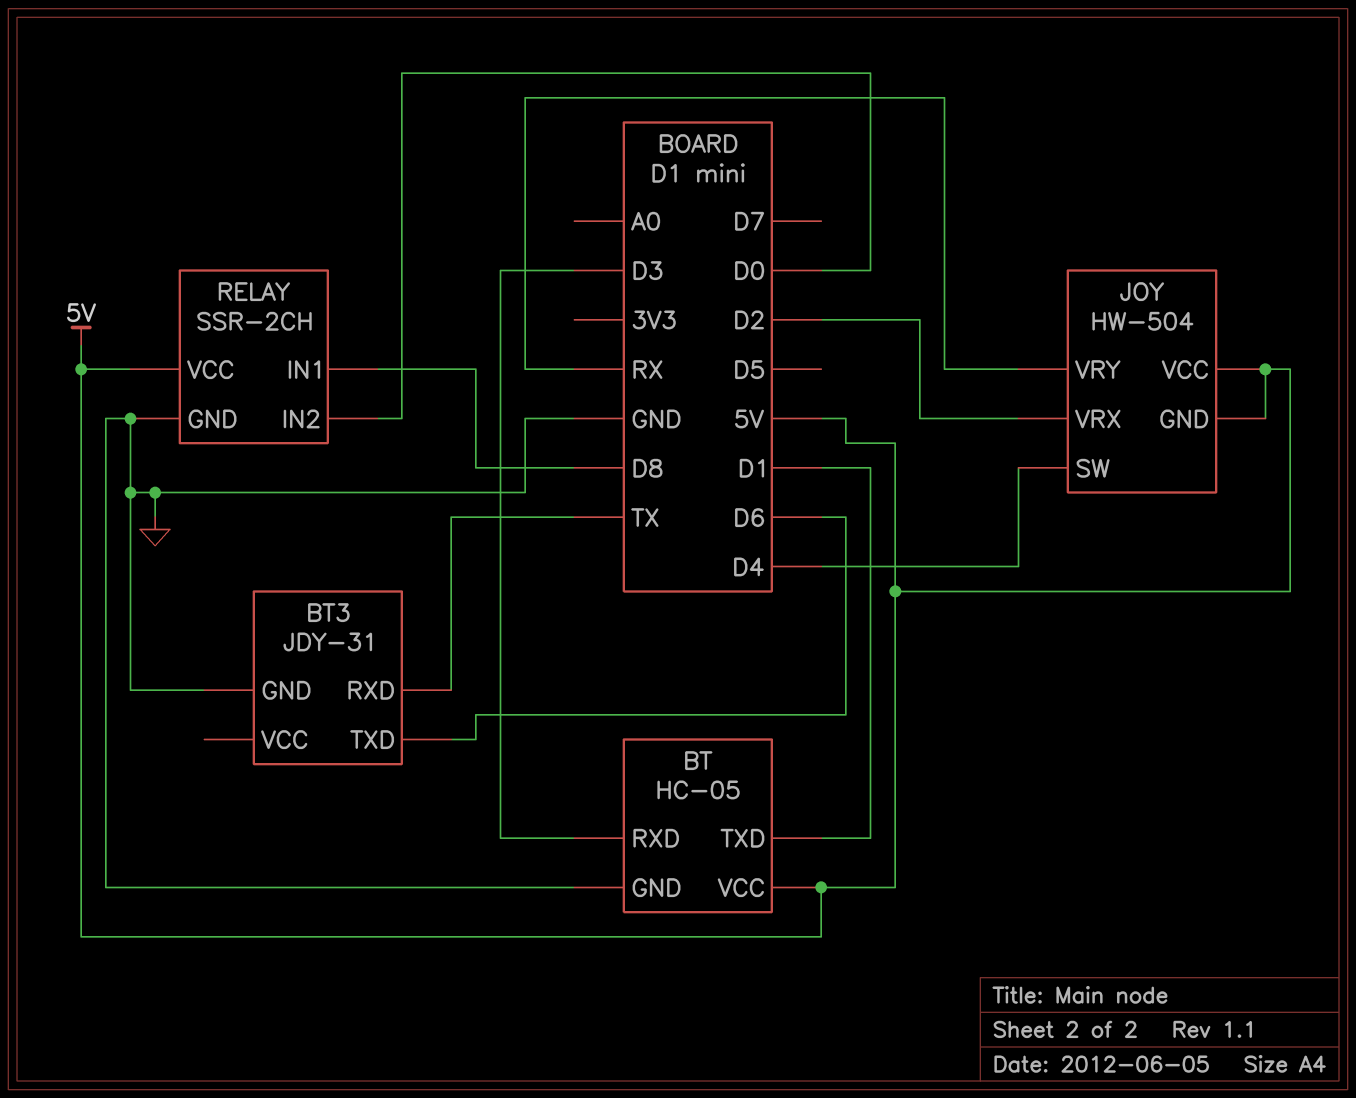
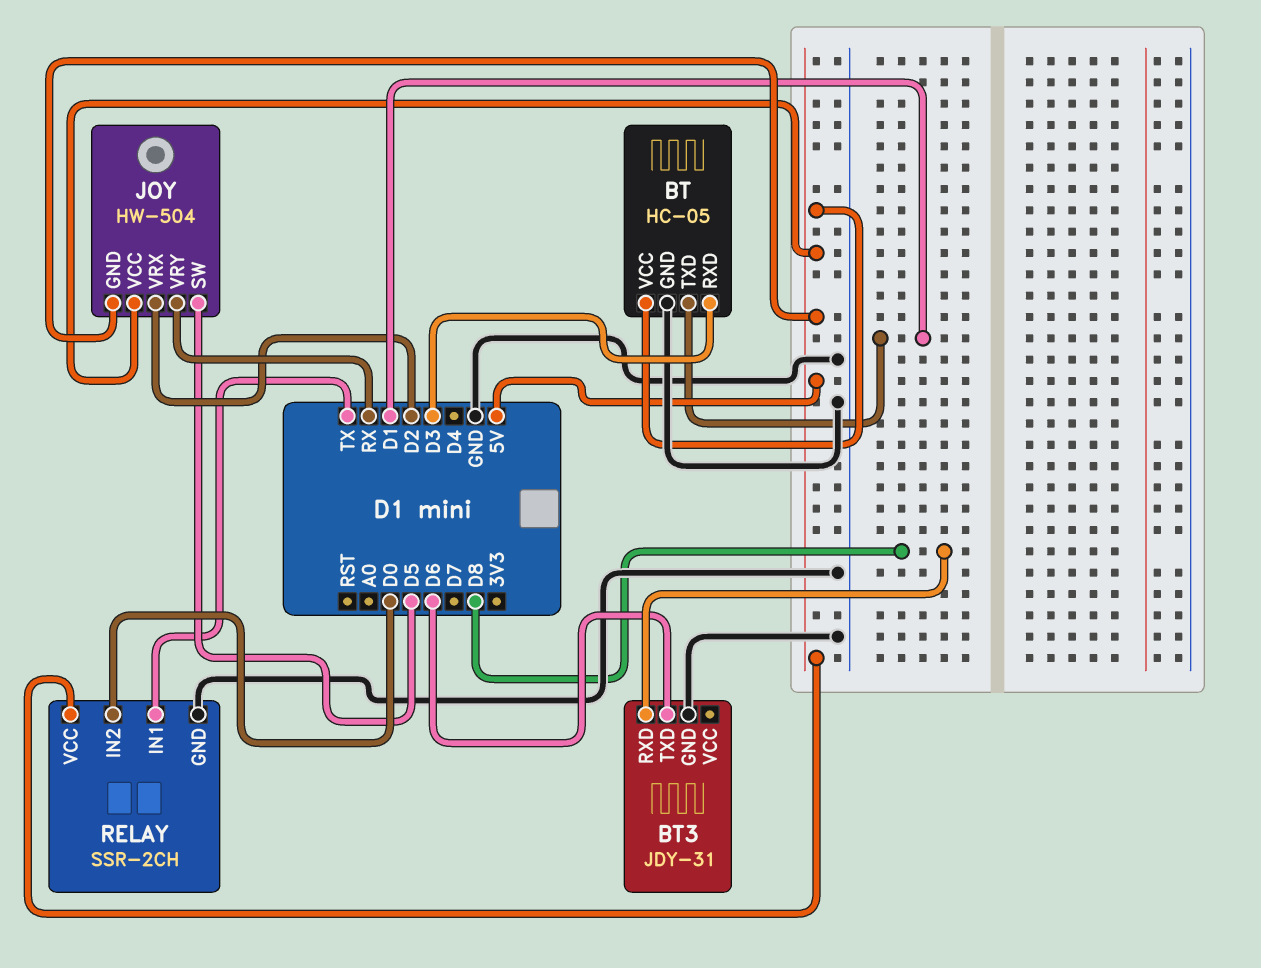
BT3 pin RXD: TX -> D8
JOY pin SW: D4 -> D5
RELAY pin IN1: D8 -> TX

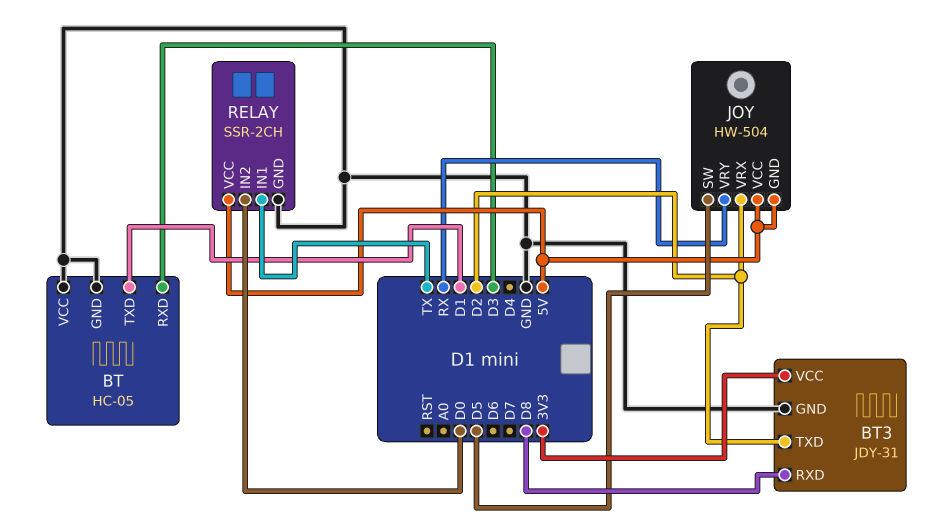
BT pin VCC: 5V -> GND
BT3 pin TXD: D6 -> D2
BT3 pin VCC: none -> 3V3

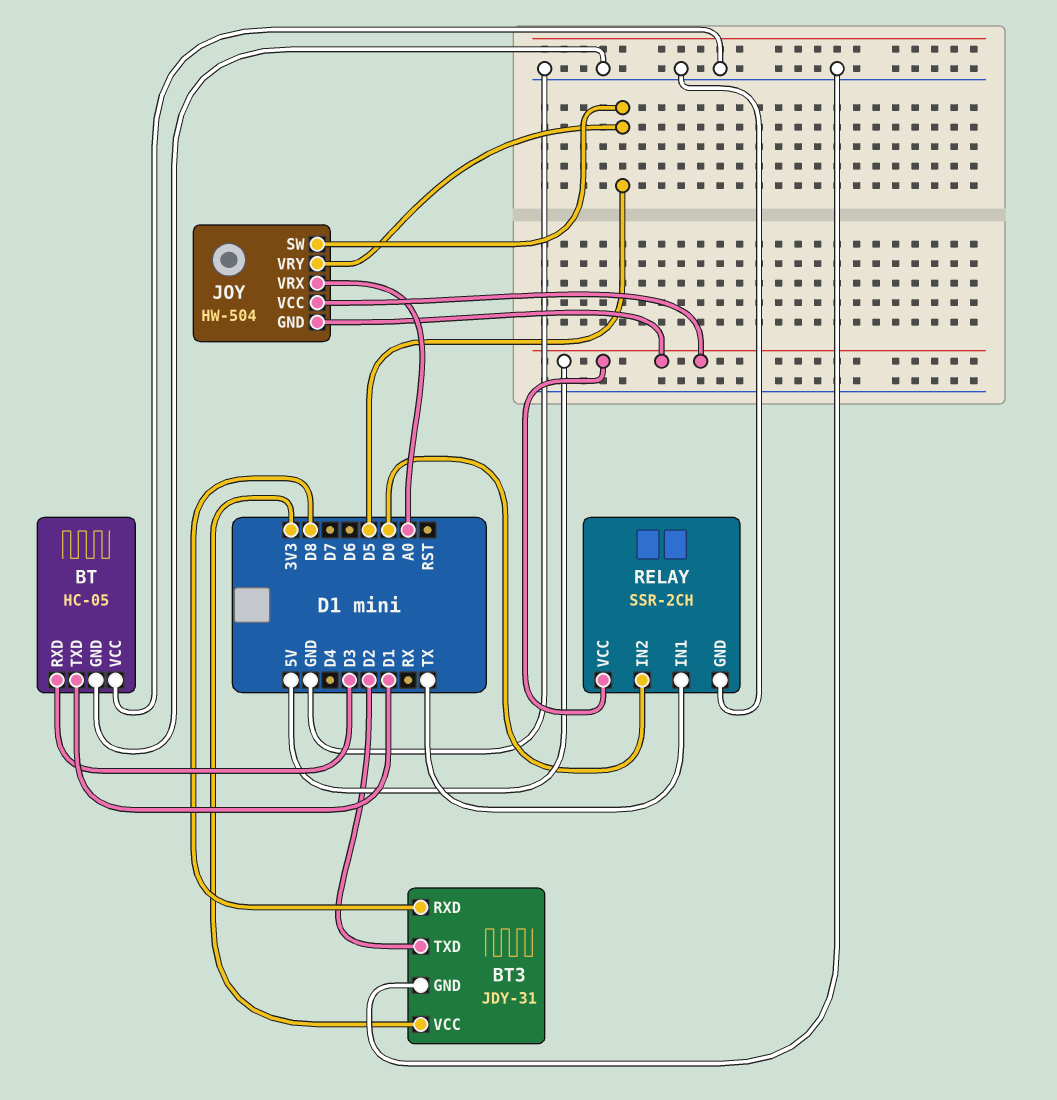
JOY pin VRX: D2 -> A0
JOY pin VRY: RX -> D5

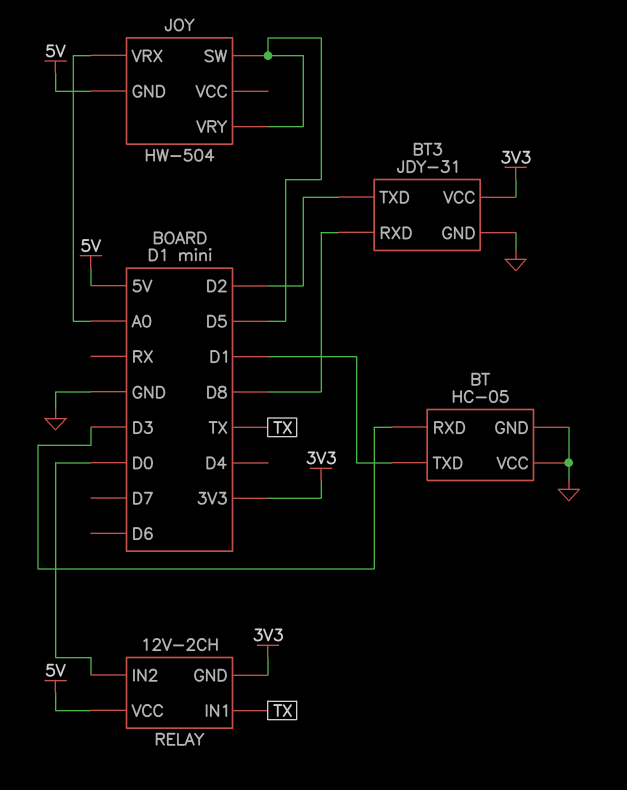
JOY pin VCC: 5V -> none
RELAY: SSR-2CH -> 12V-2CH
RELAY pin GND: GND -> 3V3

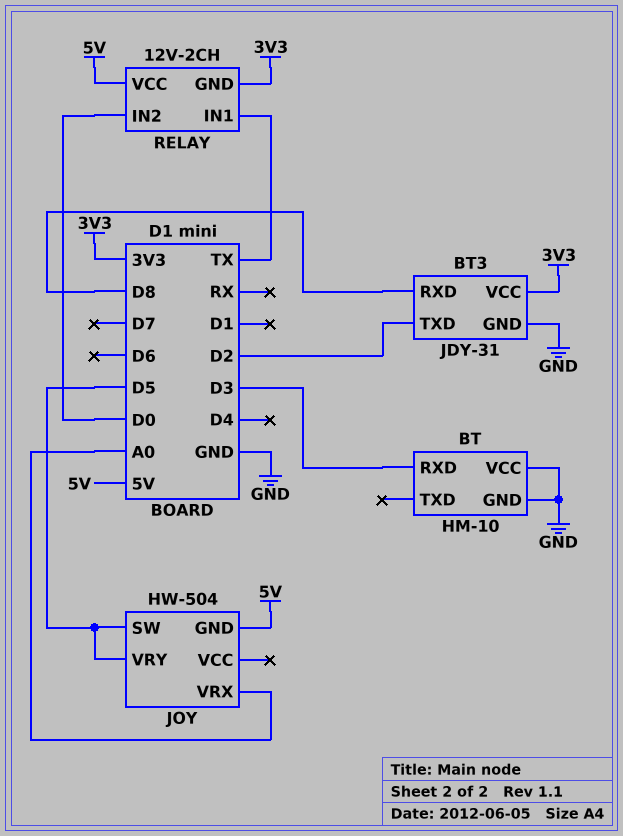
BT: HC-05 -> HM-10
BT pin TXD: D1 -> none

